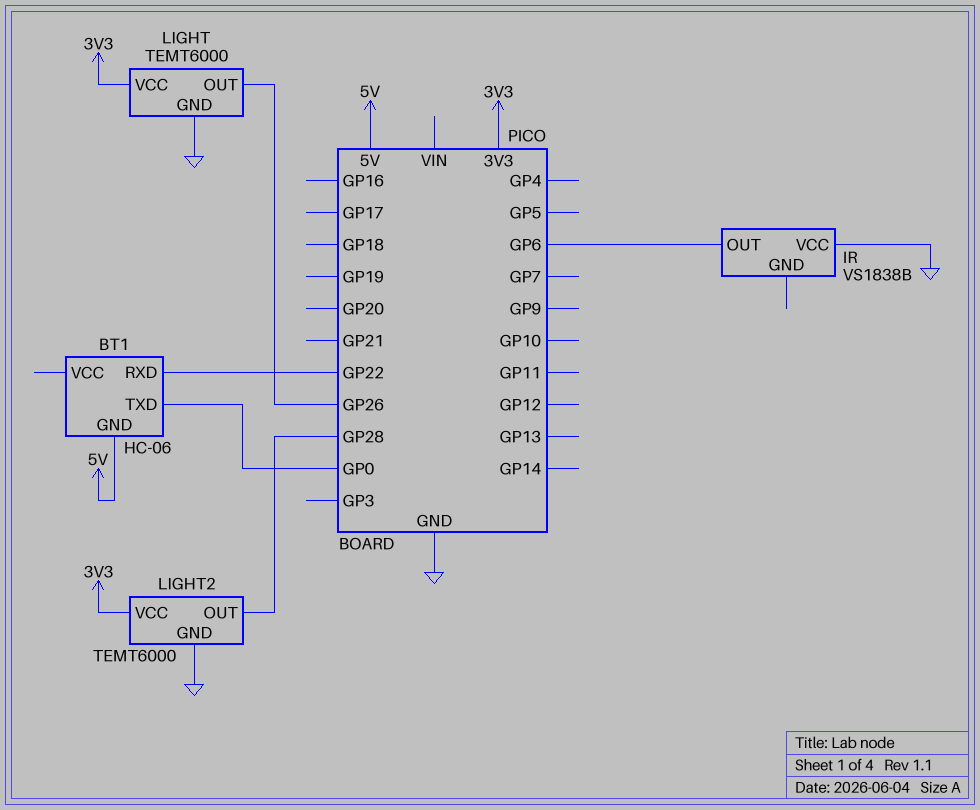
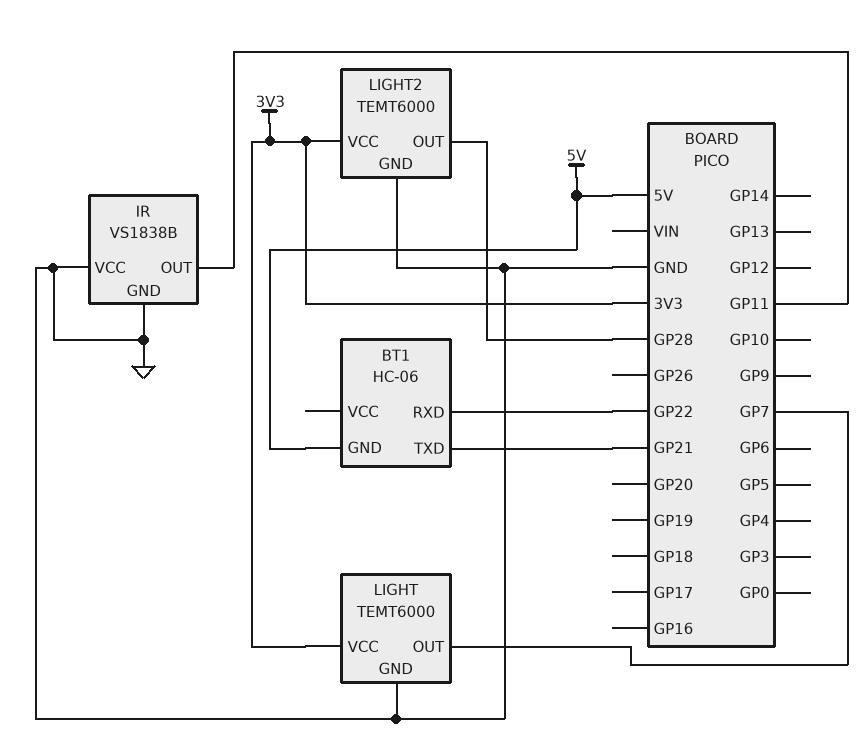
BT1 pin TXD: GP0 -> GP21
IR pin GND: none -> GND
IR pin OUT: GP6 -> GP11
LIGHT pin OUT: GP26 -> GP7

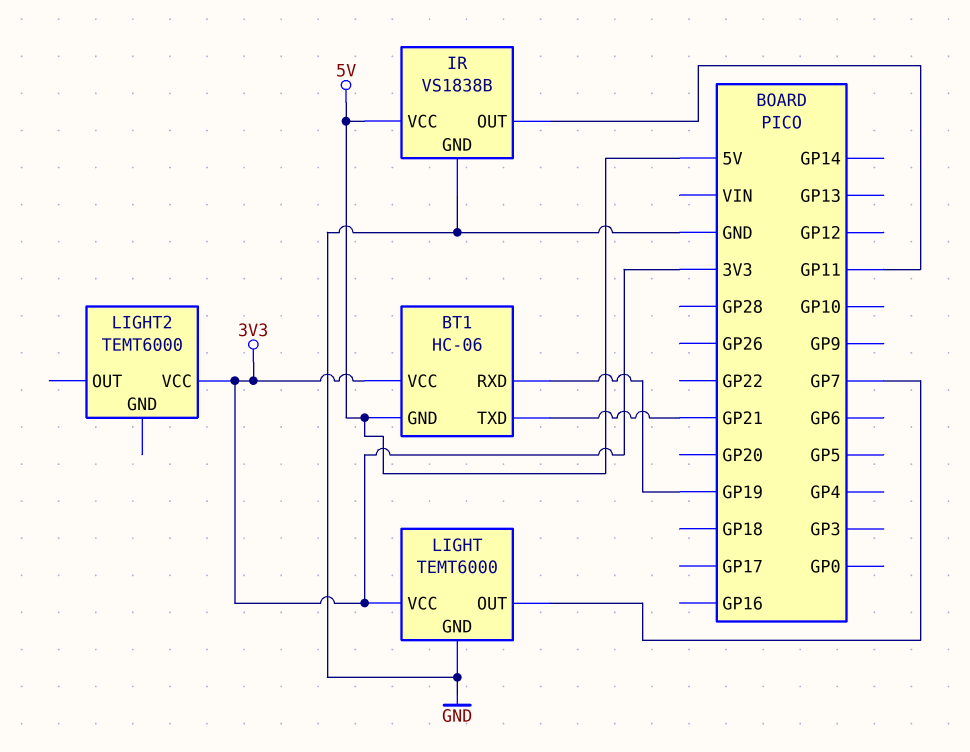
BT1 pin RXD: GP22 -> GP19
BT1 pin VCC: none -> 3V3
IR pin VCC: GND -> 5V
LIGHT2 pin GND: GND -> none
LIGHT2 pin OUT: GP28 -> none

